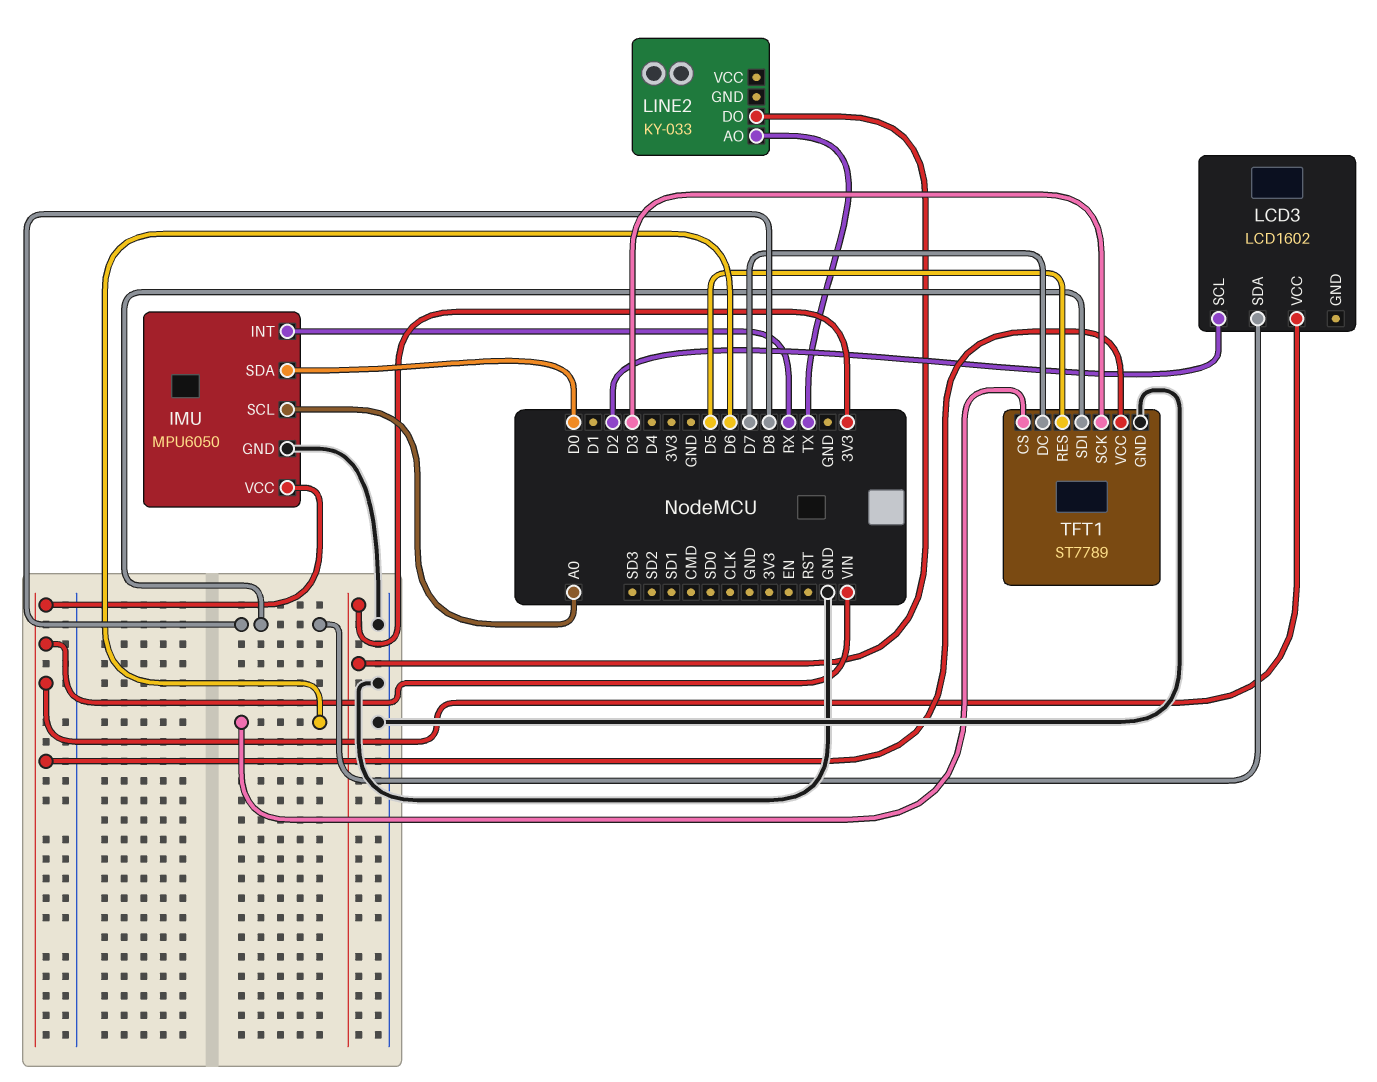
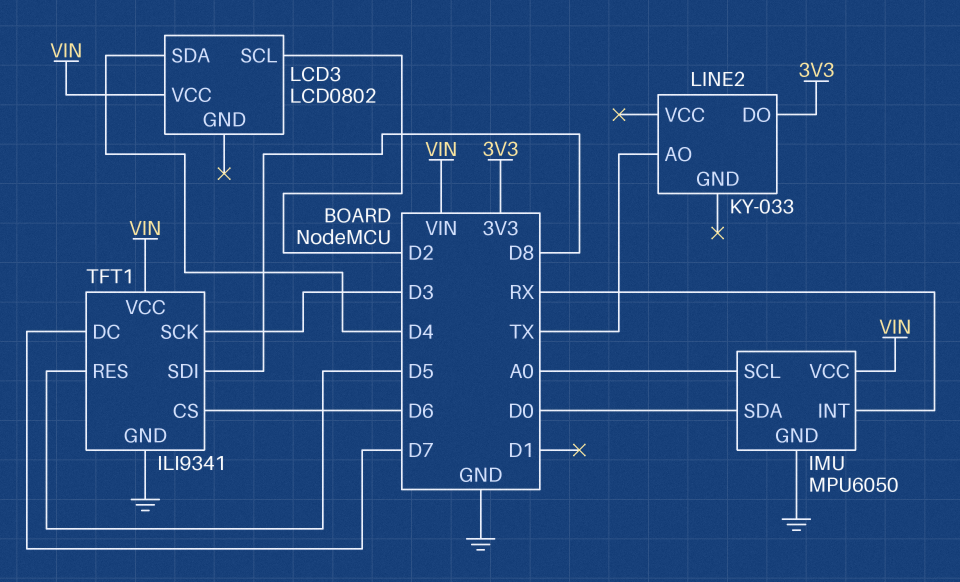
LCD3: LCD1602 -> LCD0802
LCD3 pin SDA: D8 -> D4
TFT1: ST7789 -> ILI9341

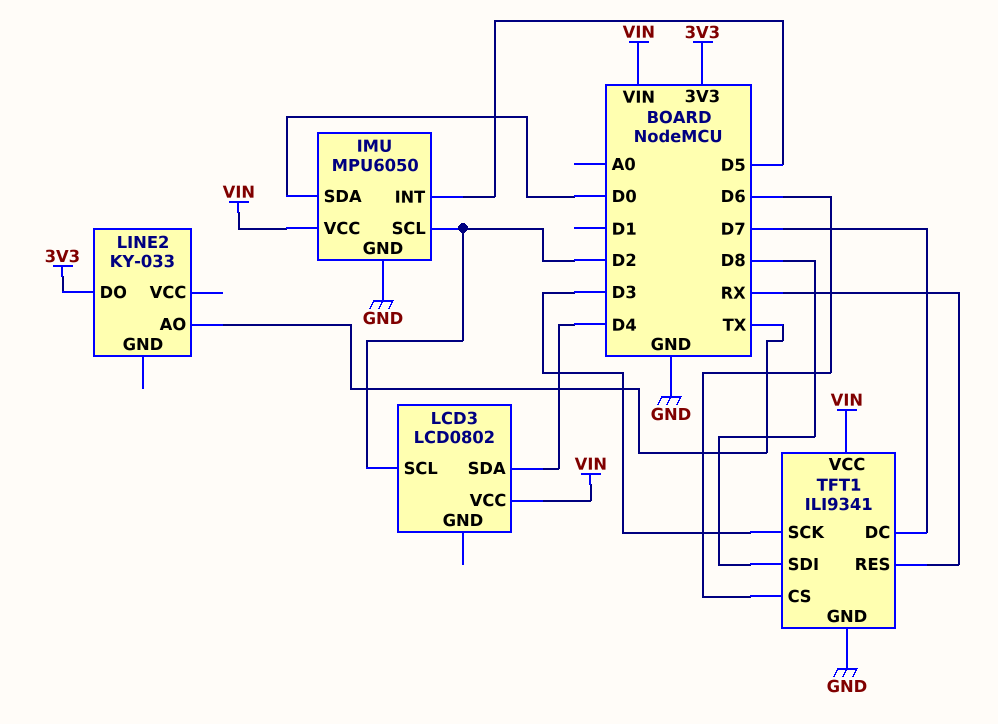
IMU pin INT: RX -> D5
IMU pin SCL: A0 -> D2
TFT1 pin RES: D5 -> RX

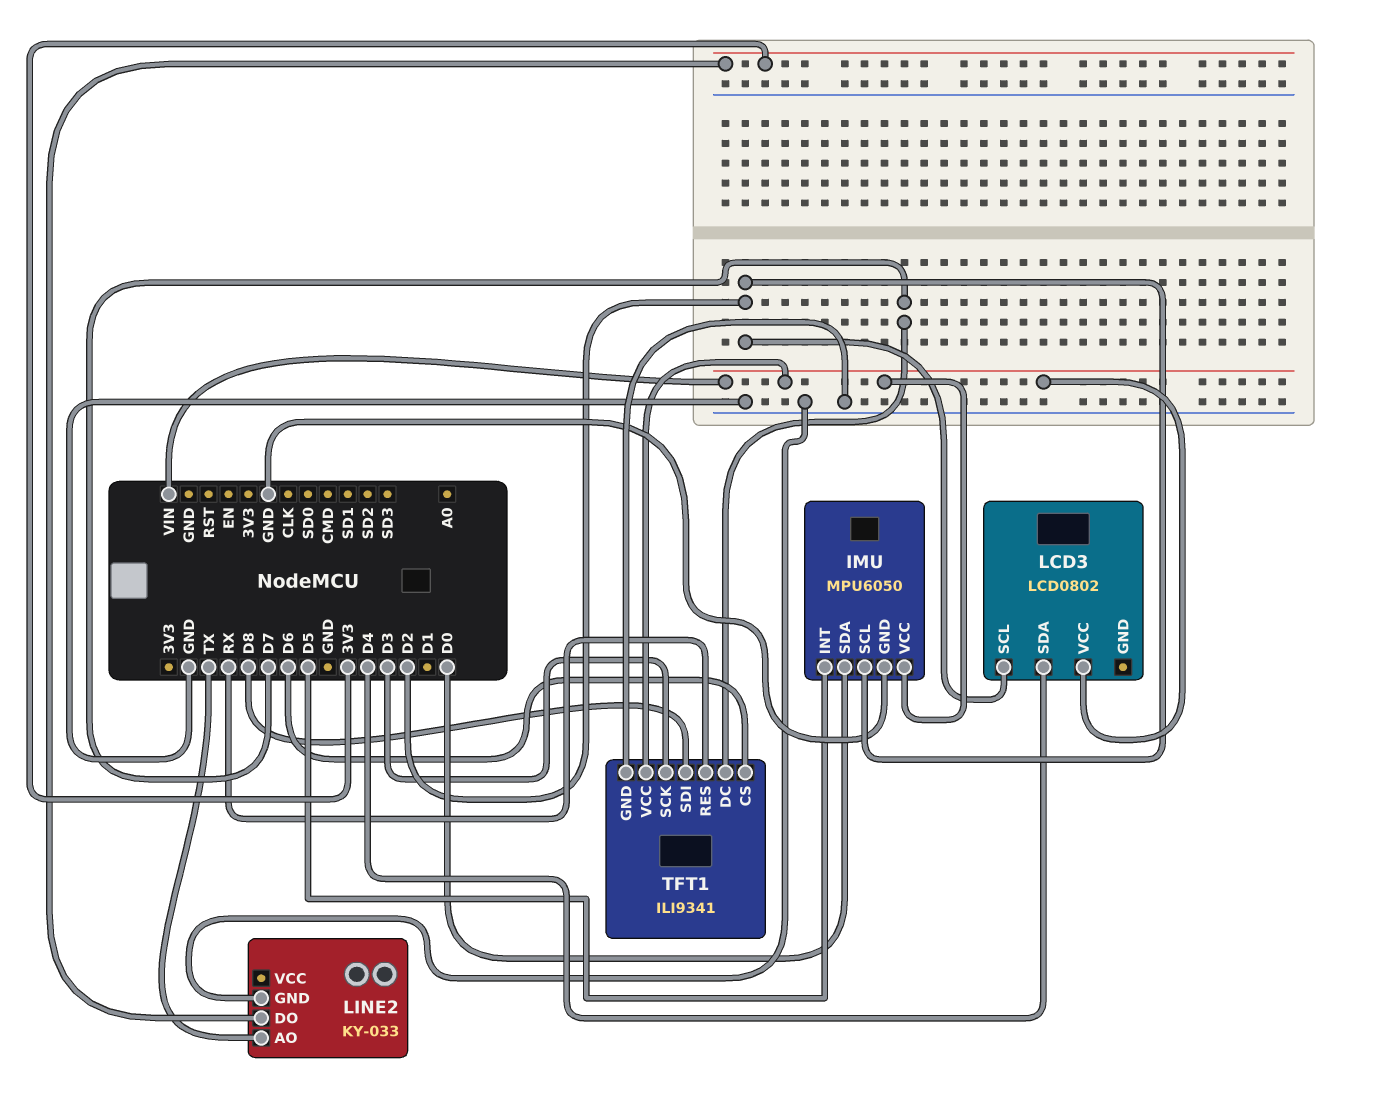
LINE2 pin GND: none -> GND

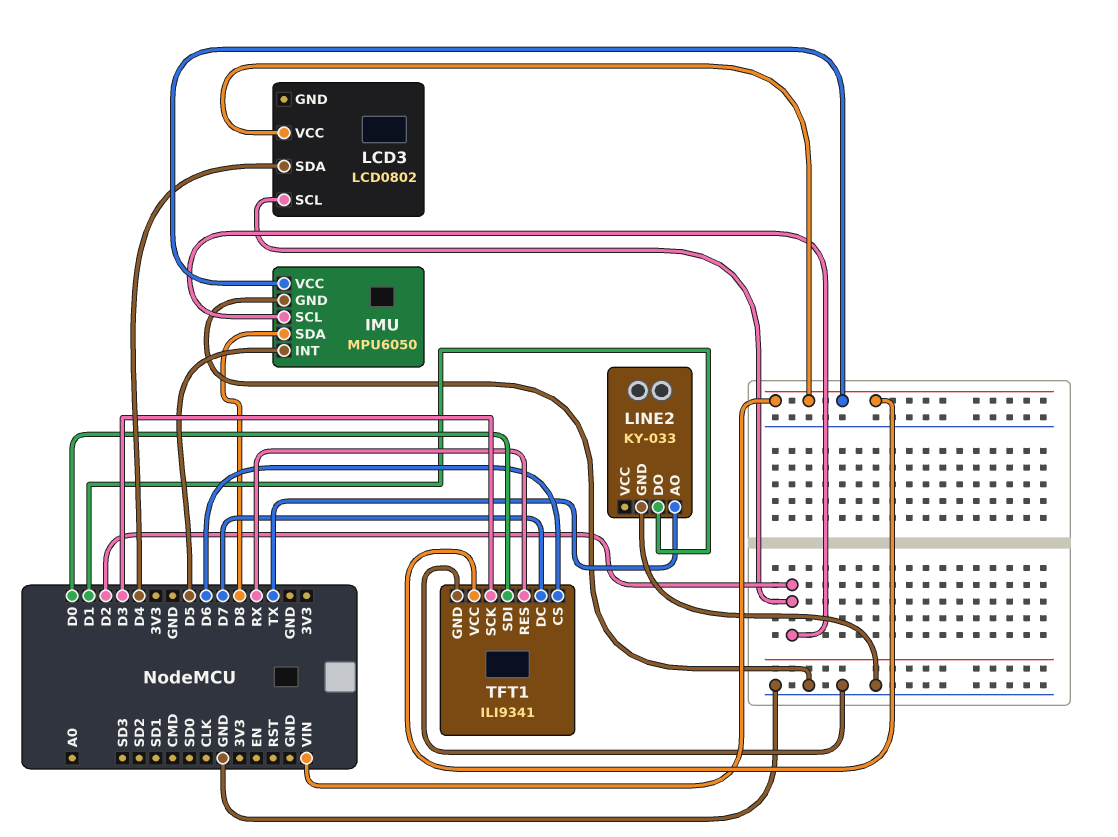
IMU pin SDA: D0 -> D8
LINE2 pin DO: 3V3 -> D1
TFT1 pin SDI: D8 -> D0

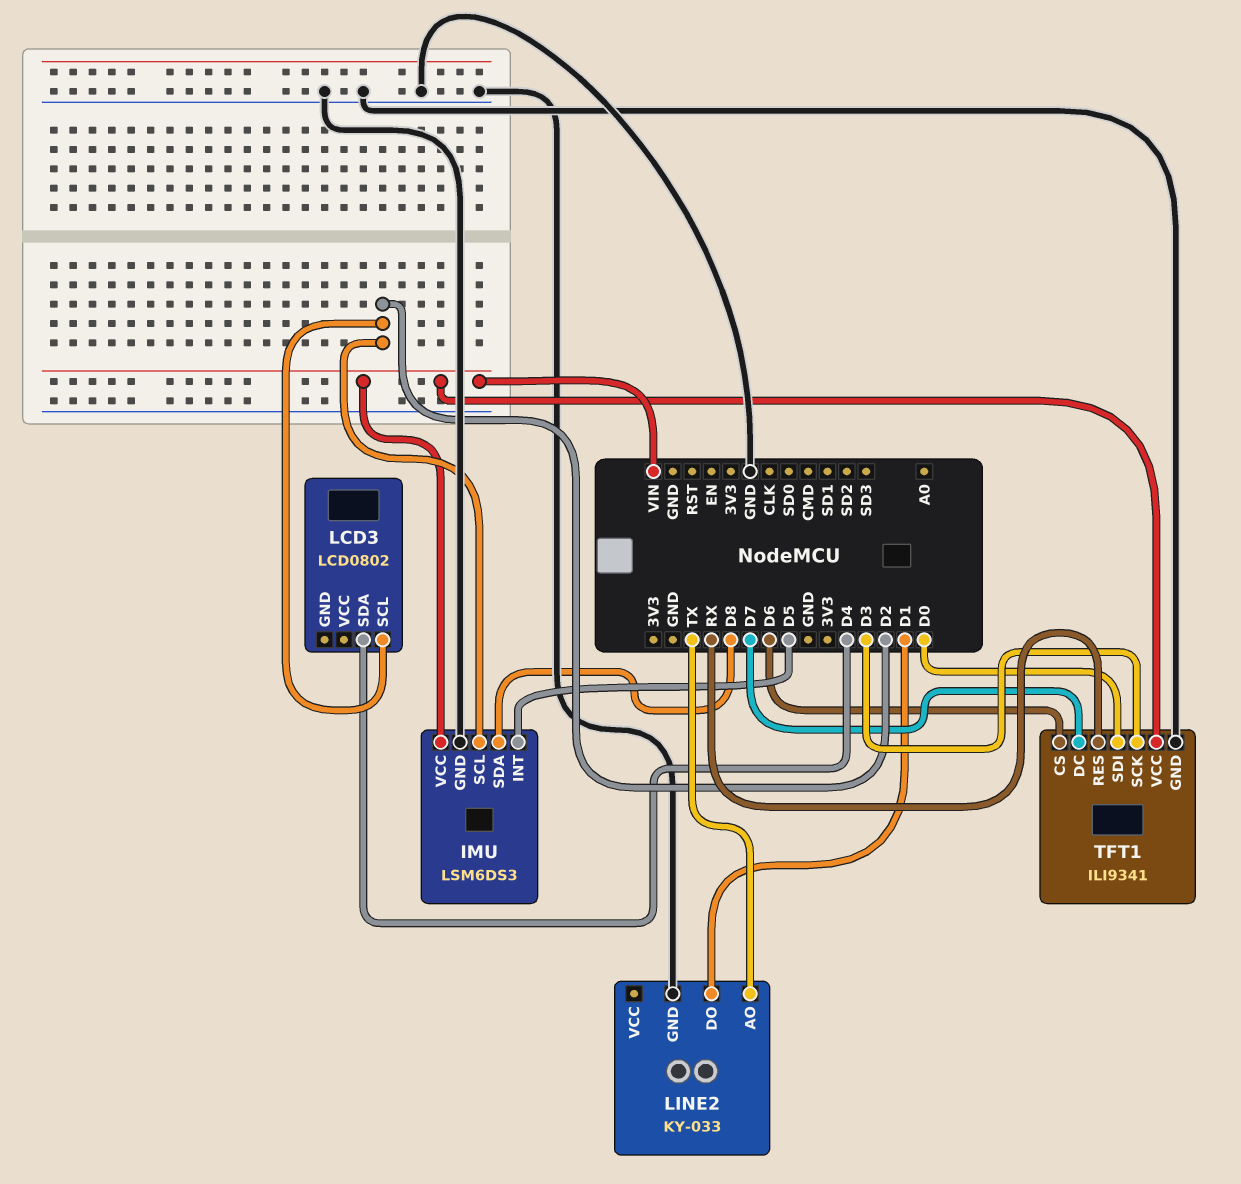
IMU: MPU6050 -> LSM6DS3
LCD3 pin VCC: VIN -> none

